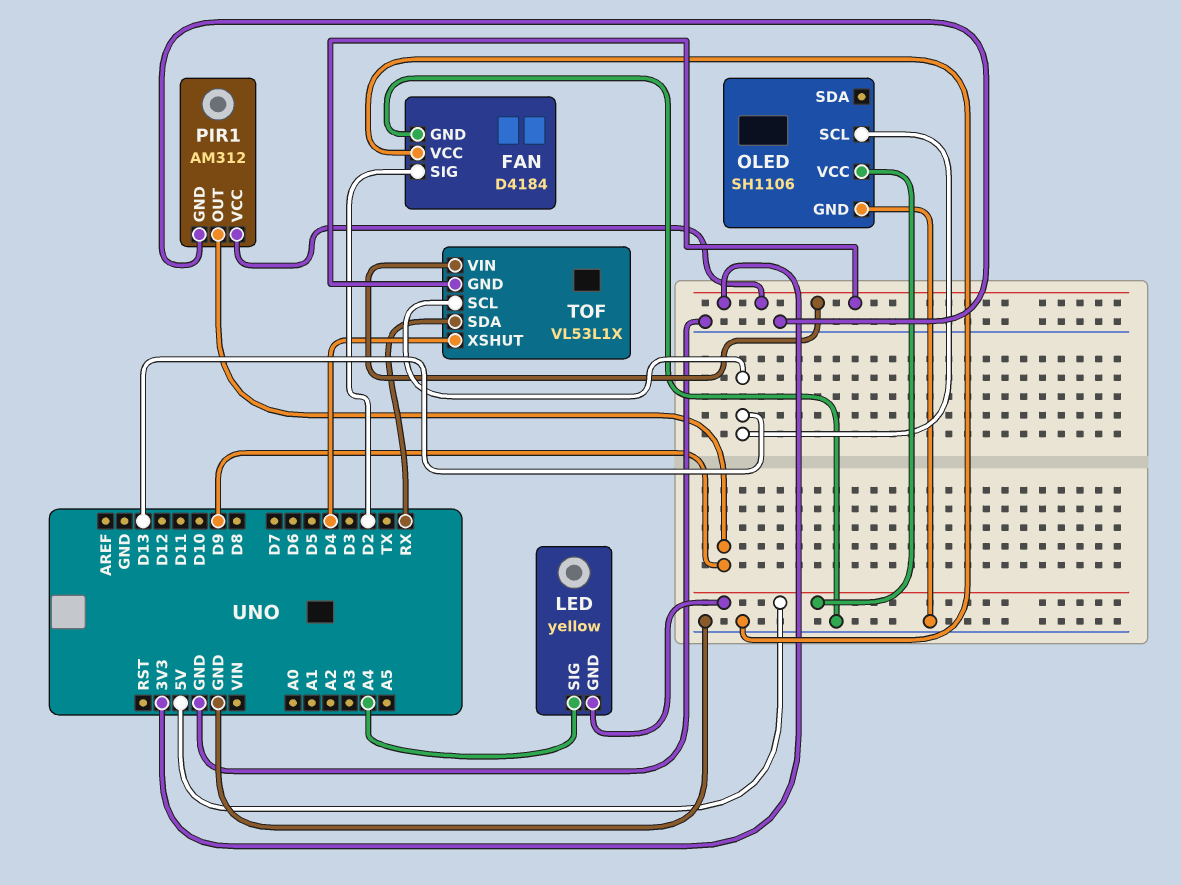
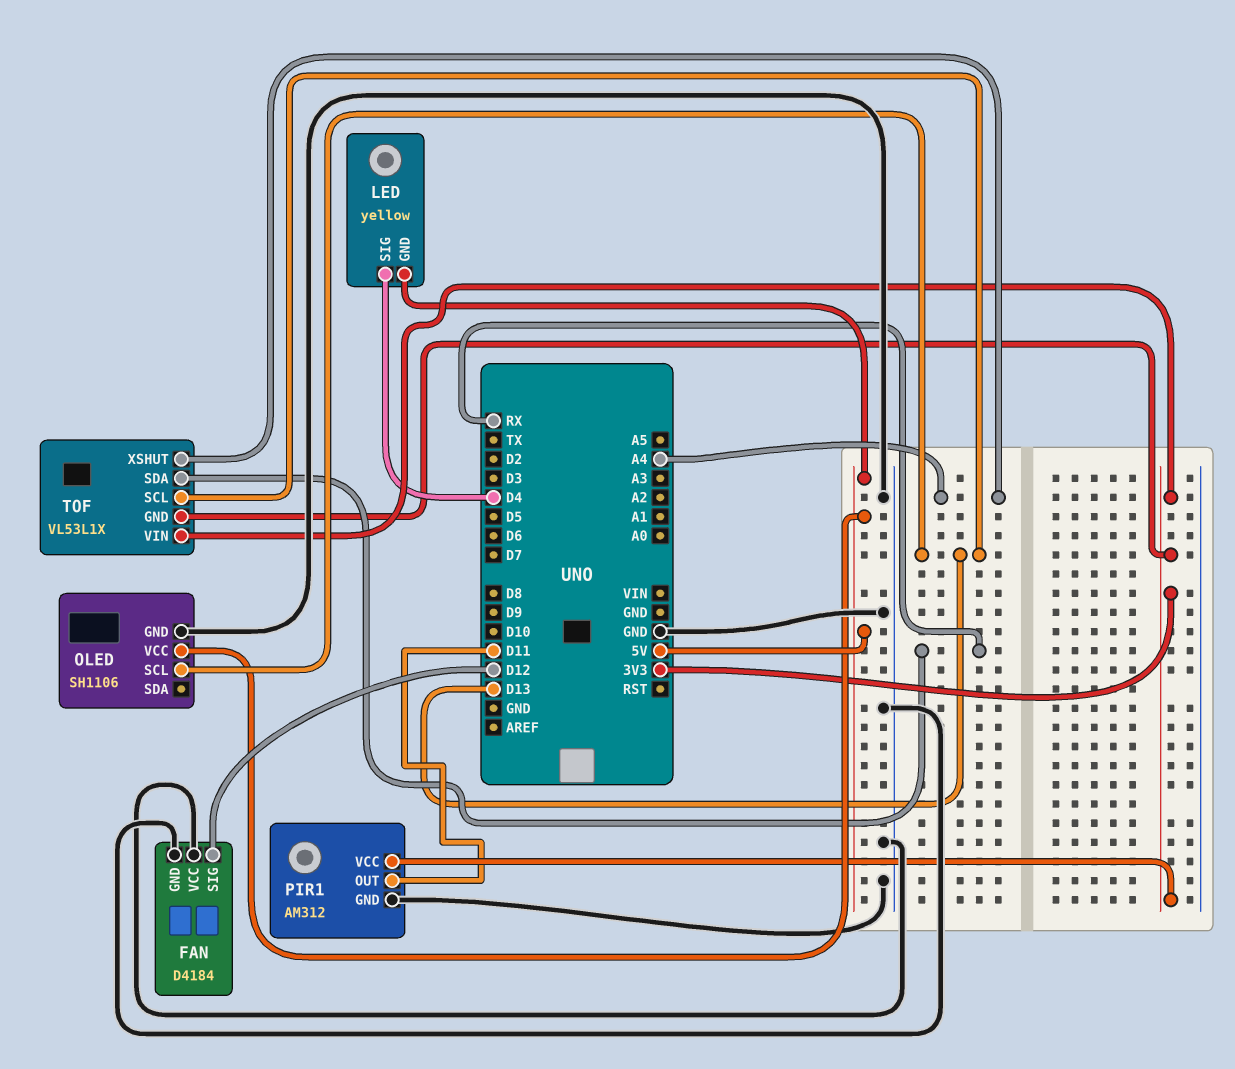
FAN pin SIG: D2 -> D12
LED pin SIG: A4 -> D4
PIR1 pin OUT: D9 -> D11
TOF pin XSHUT: D4 -> A4

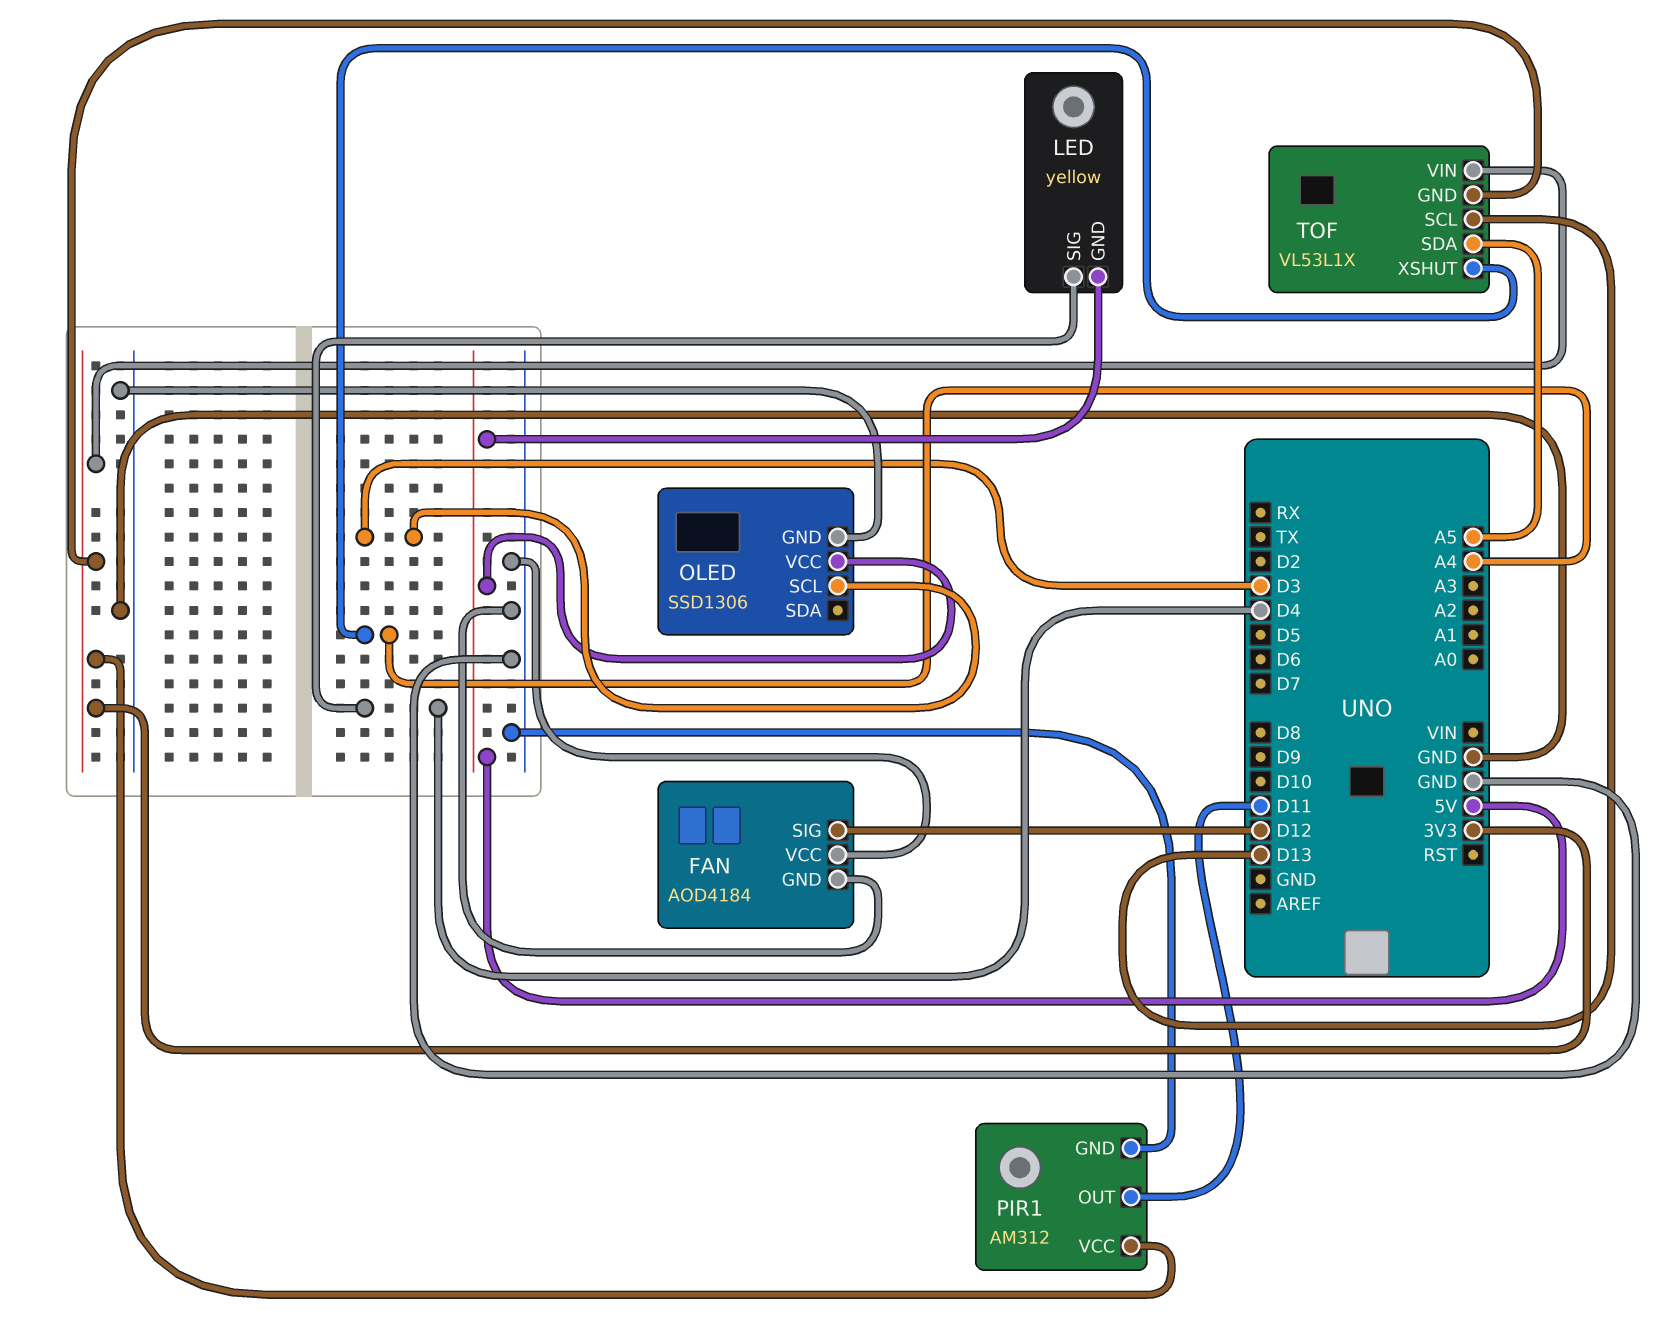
FAN: D4184 -> AOD4184
OLED: SH1106 -> SSD1306
OLED pin SCL: D13 -> D3
TOF pin SDA: RX -> A5

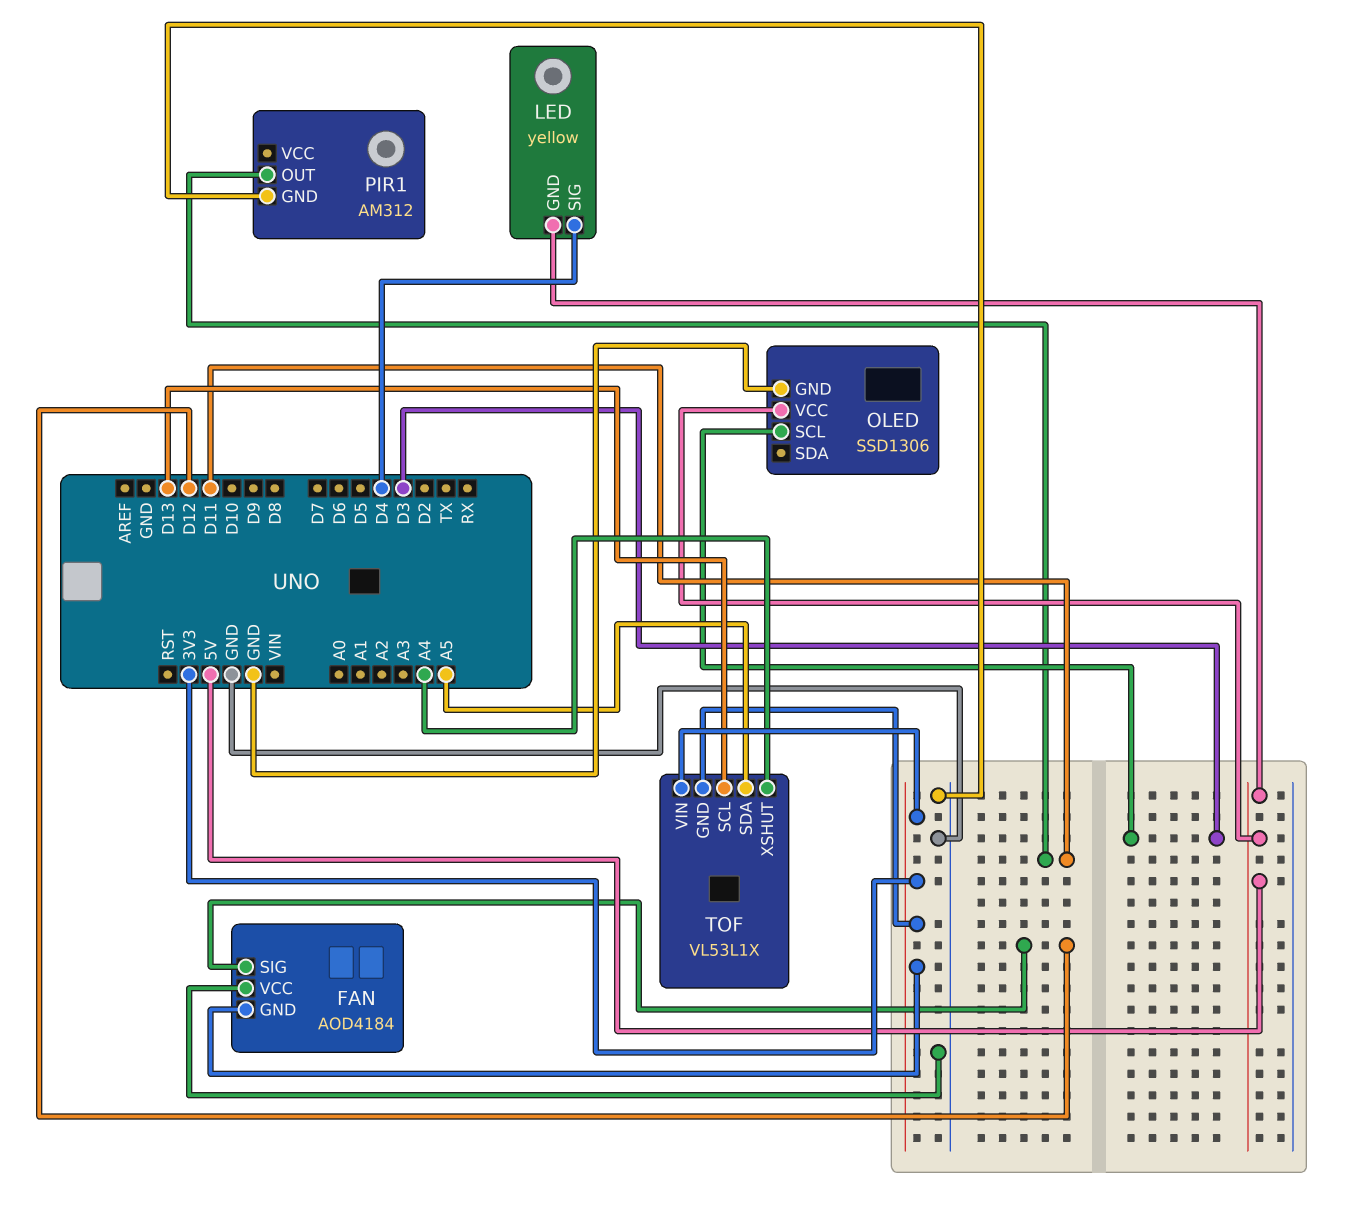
FAN pin GND: GND -> 3V3
PIR1 pin VCC: 3V3 -> none

